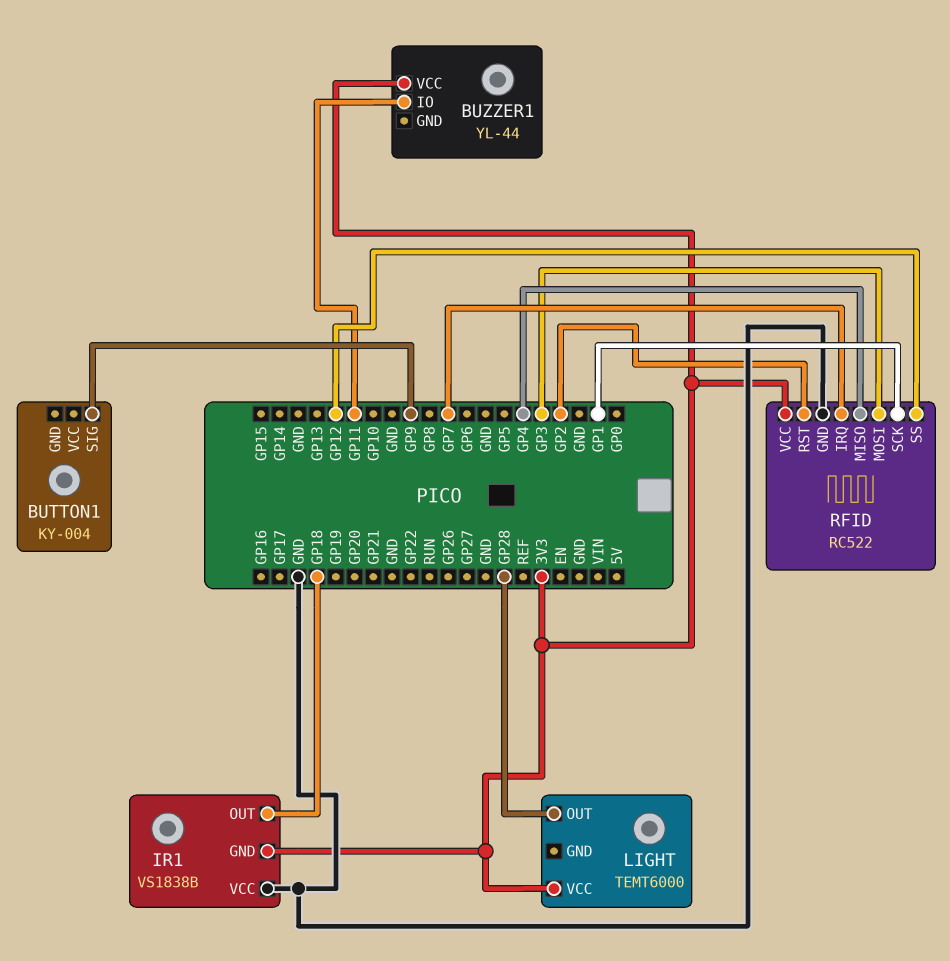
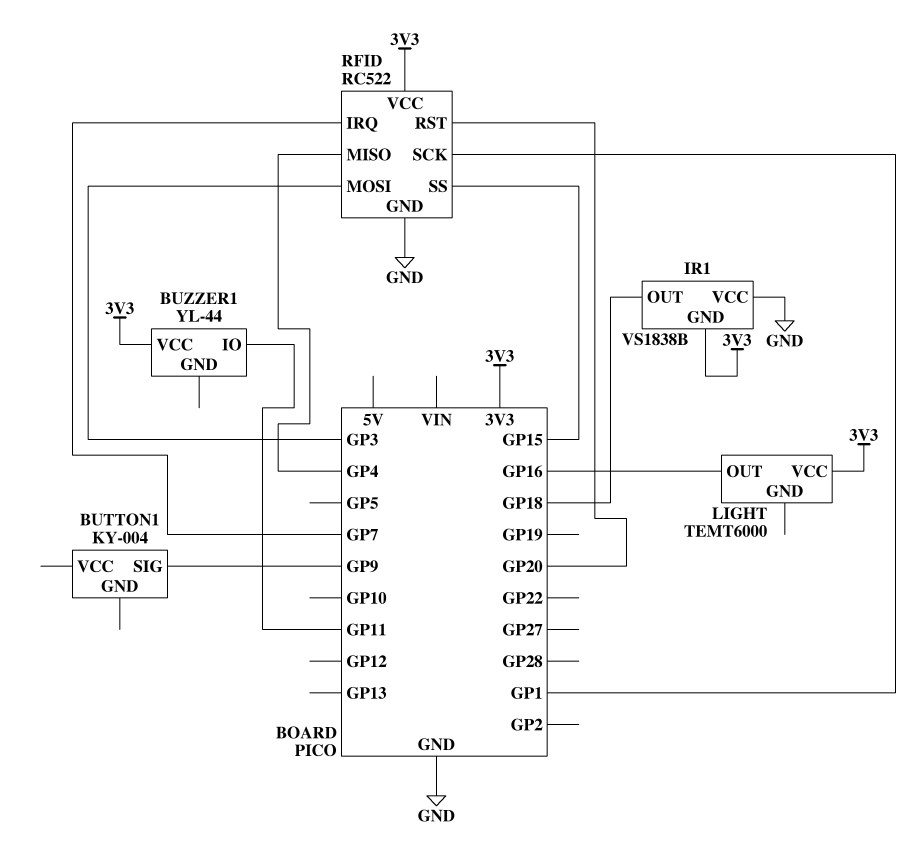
LIGHT pin OUT: GP28 -> GP16
RFID pin RST: GP2 -> GP20
RFID pin SS: GP12 -> GP15

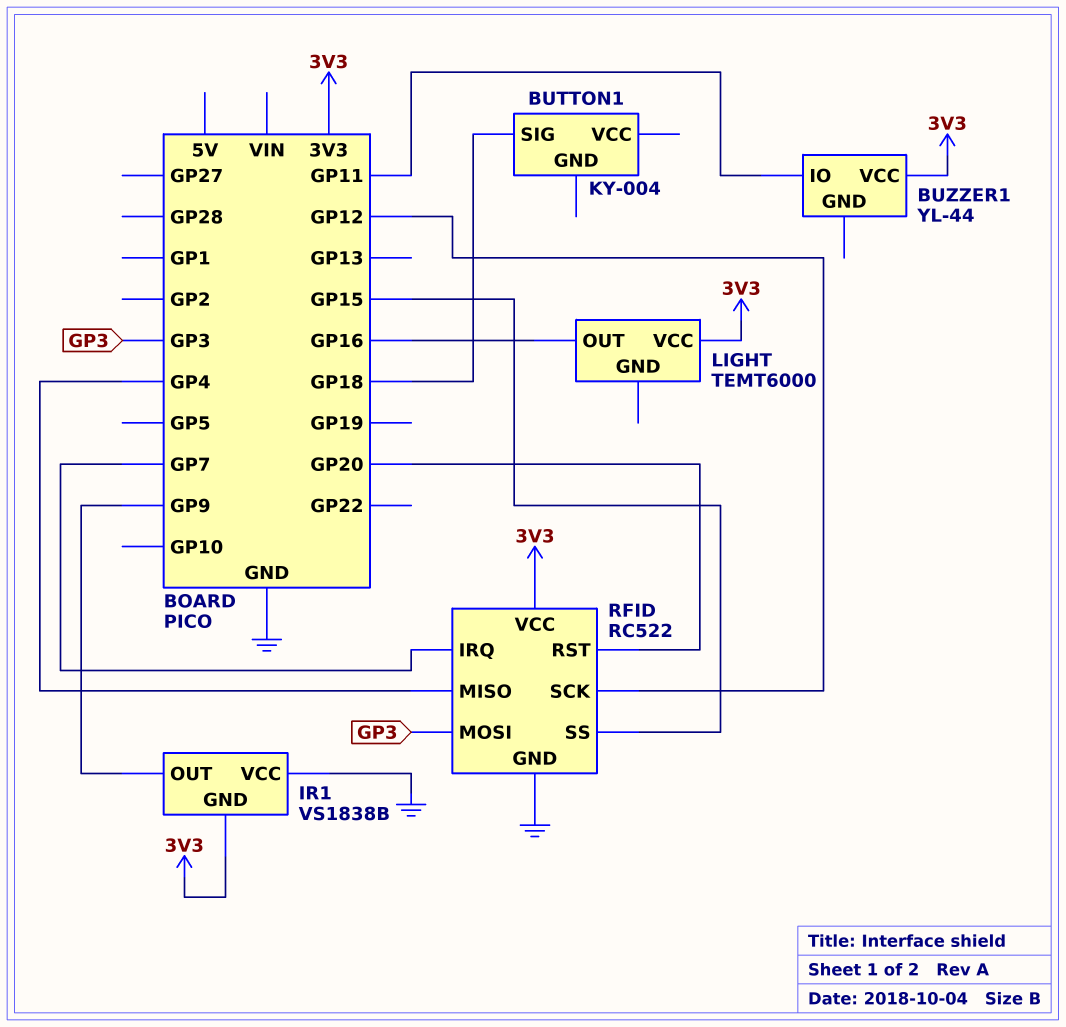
BUTTON1 pin SIG: GP9 -> GP18
IR1 pin OUT: GP18 -> GP9
RFID pin SCK: GP1 -> GP12

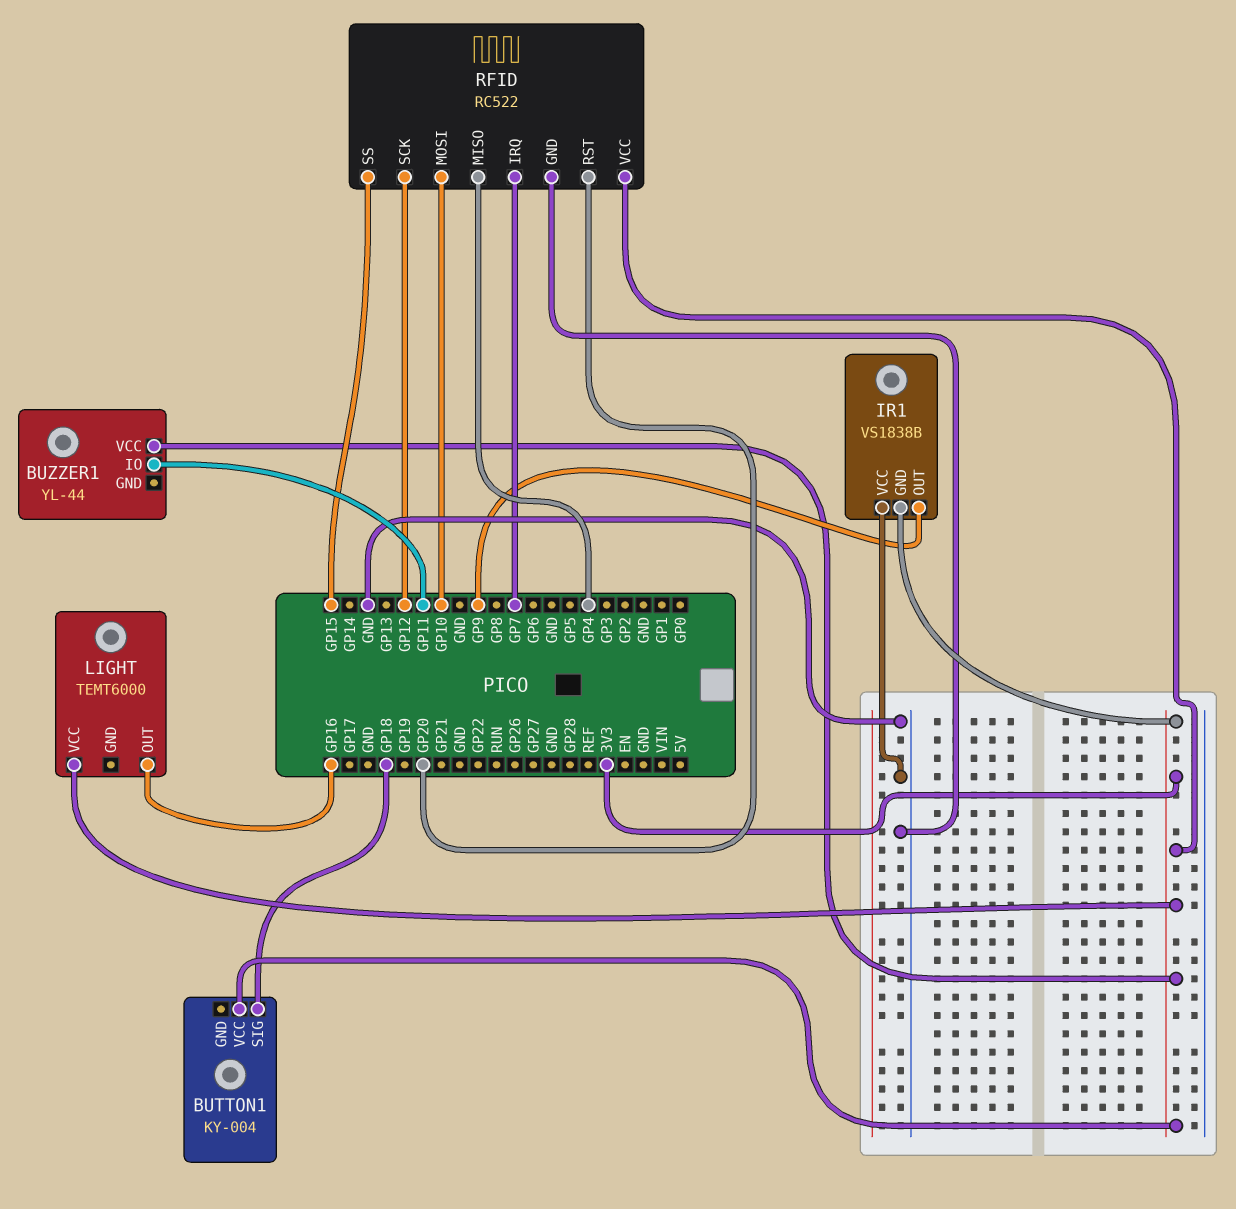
BUTTON1 pin VCC: none -> 3V3
RFID pin MOSI: GP3 -> GP10

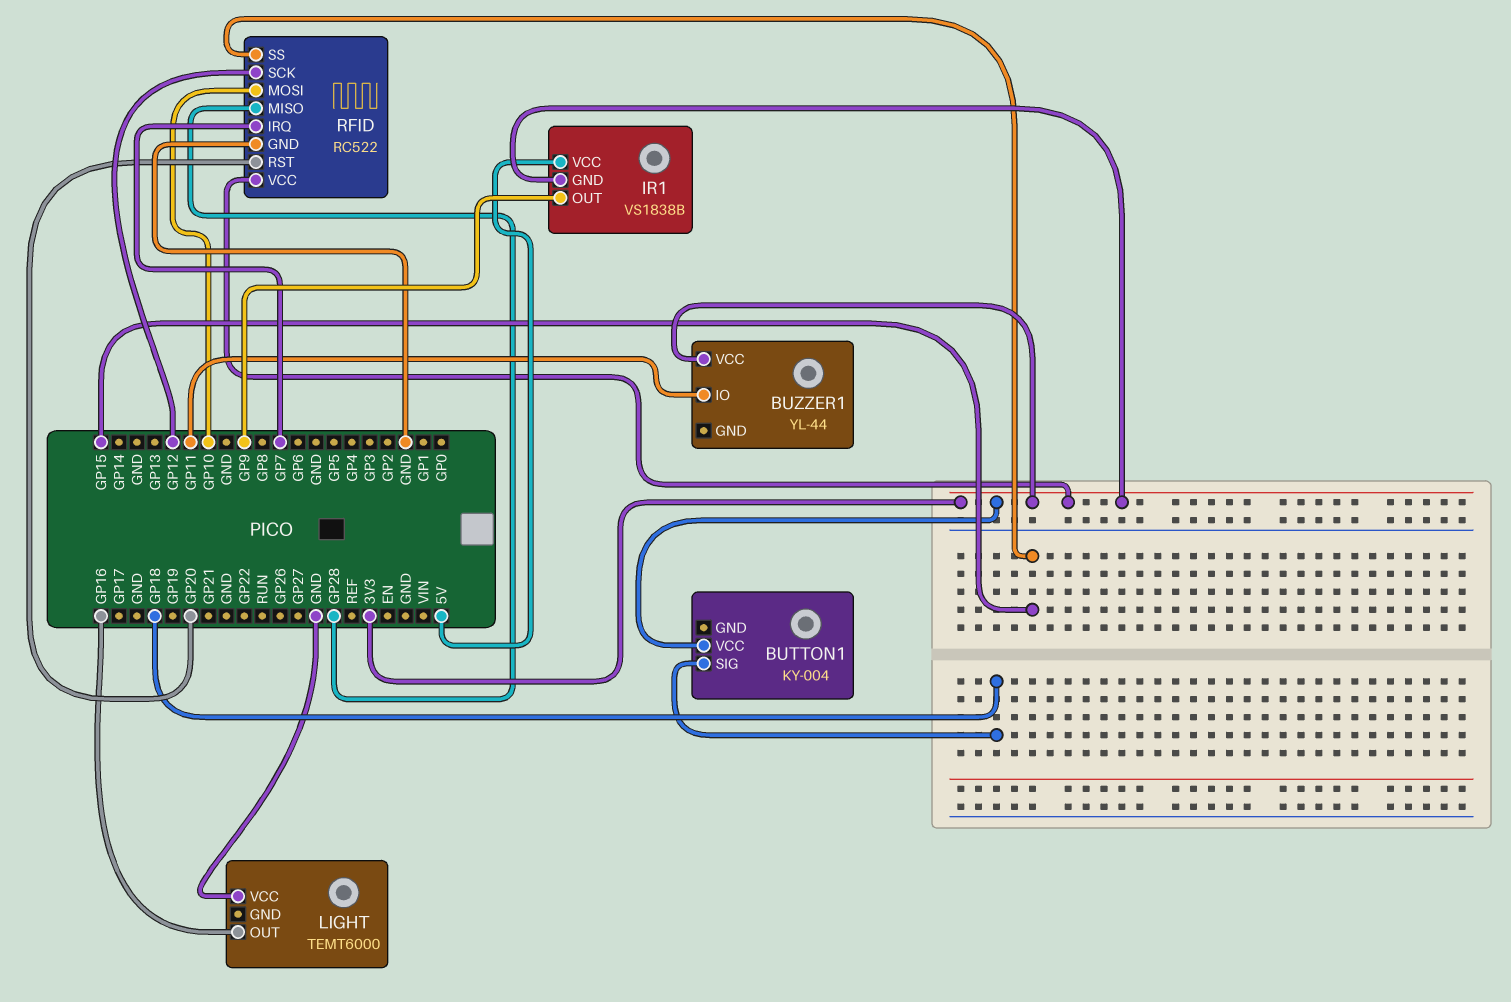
IR1 pin VCC: GND -> 5V
LIGHT pin VCC: 3V3 -> GND
RFID pin MISO: GP4 -> GP28

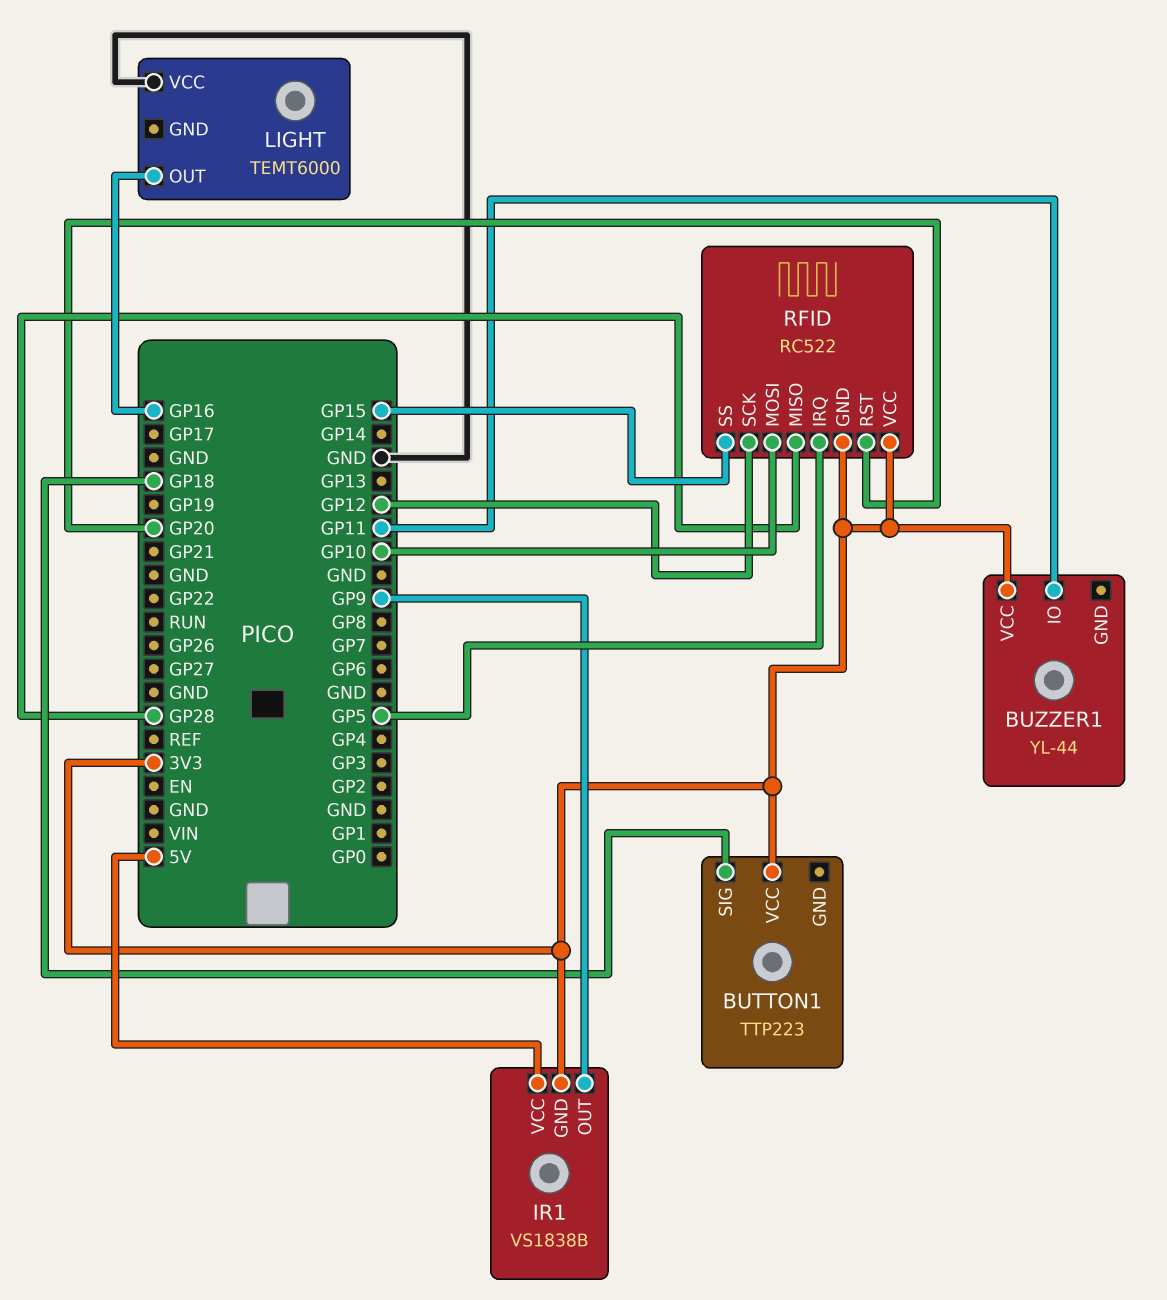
BUTTON1: KY-004 -> TTP223
RFID pin GND: GND -> 3V3
RFID pin IRQ: GP7 -> GP5

